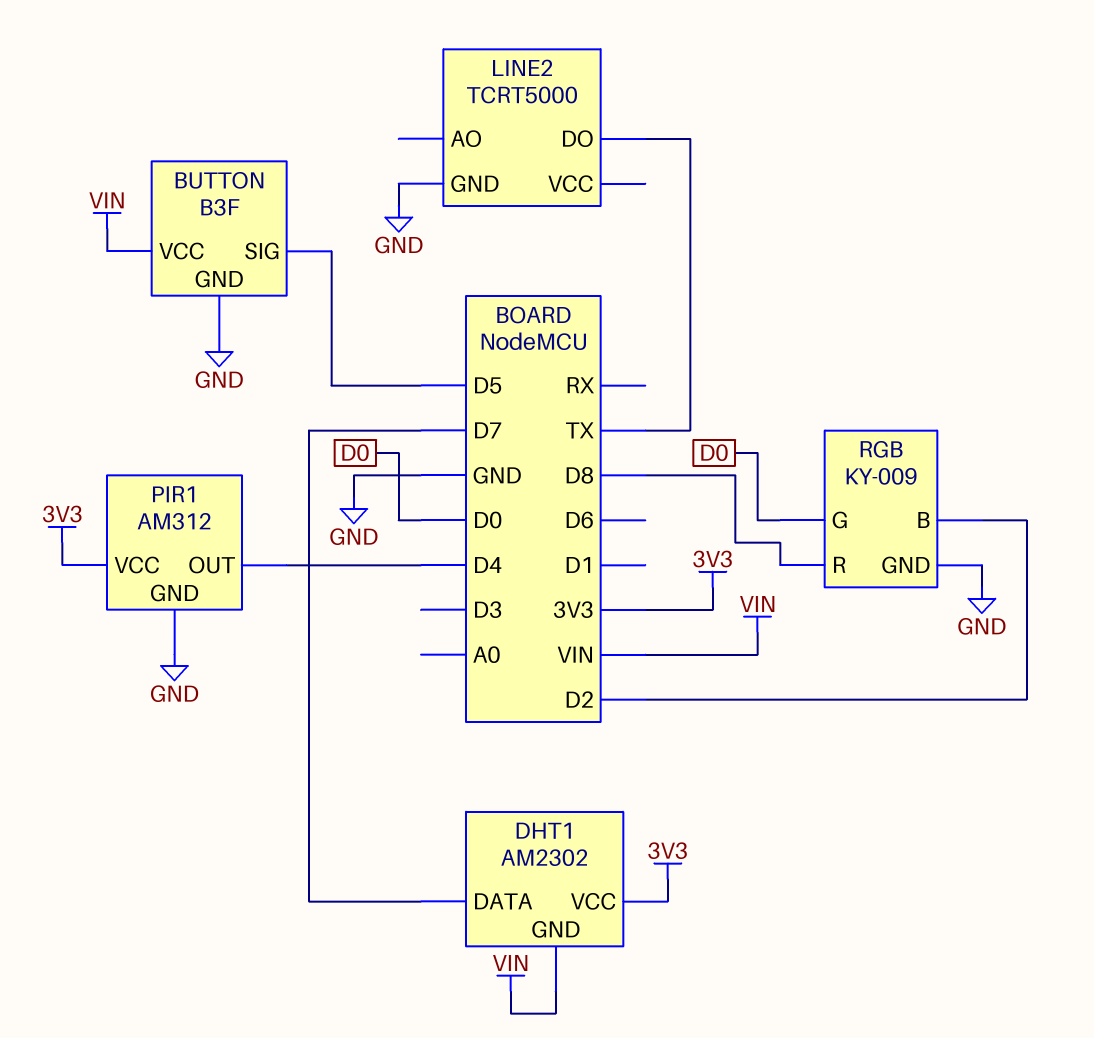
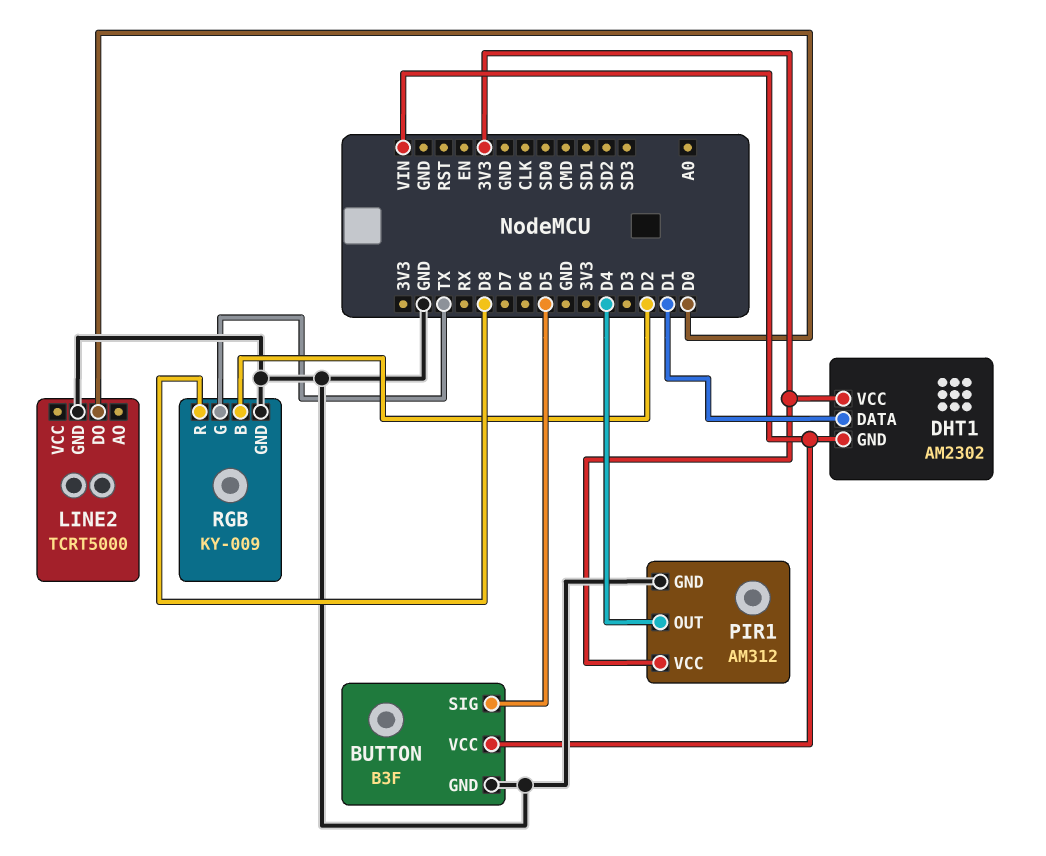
DHT1 pin DATA: D7 -> D1
LINE2 pin DO: TX -> D0
RGB pin G: D0 -> TX

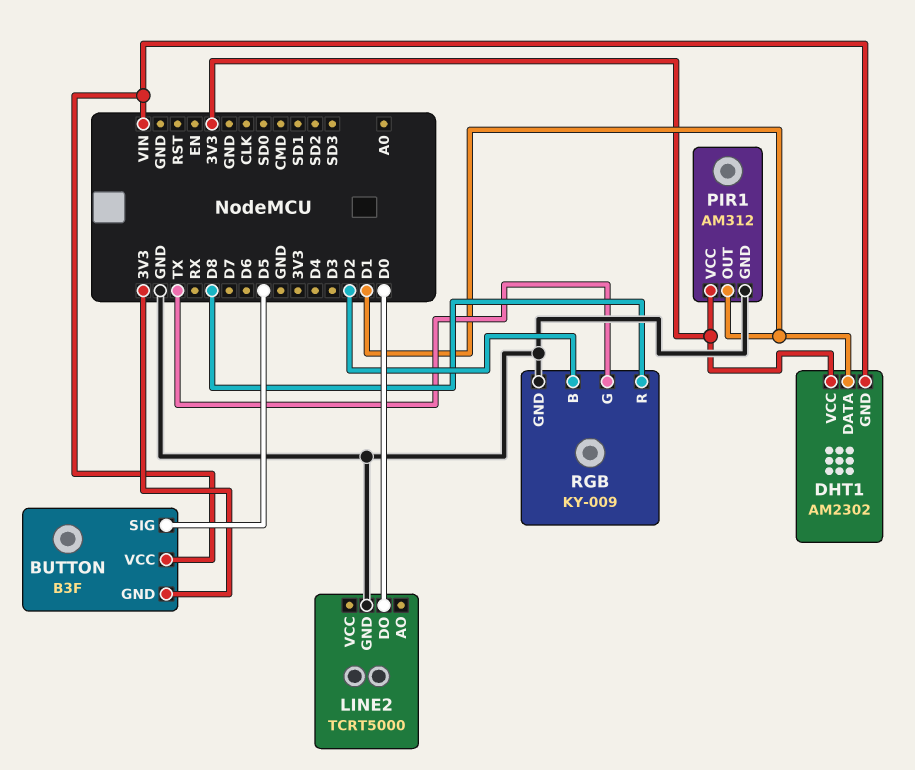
BUTTON pin GND: GND -> 3V3
PIR1 pin OUT: D4 -> D1

